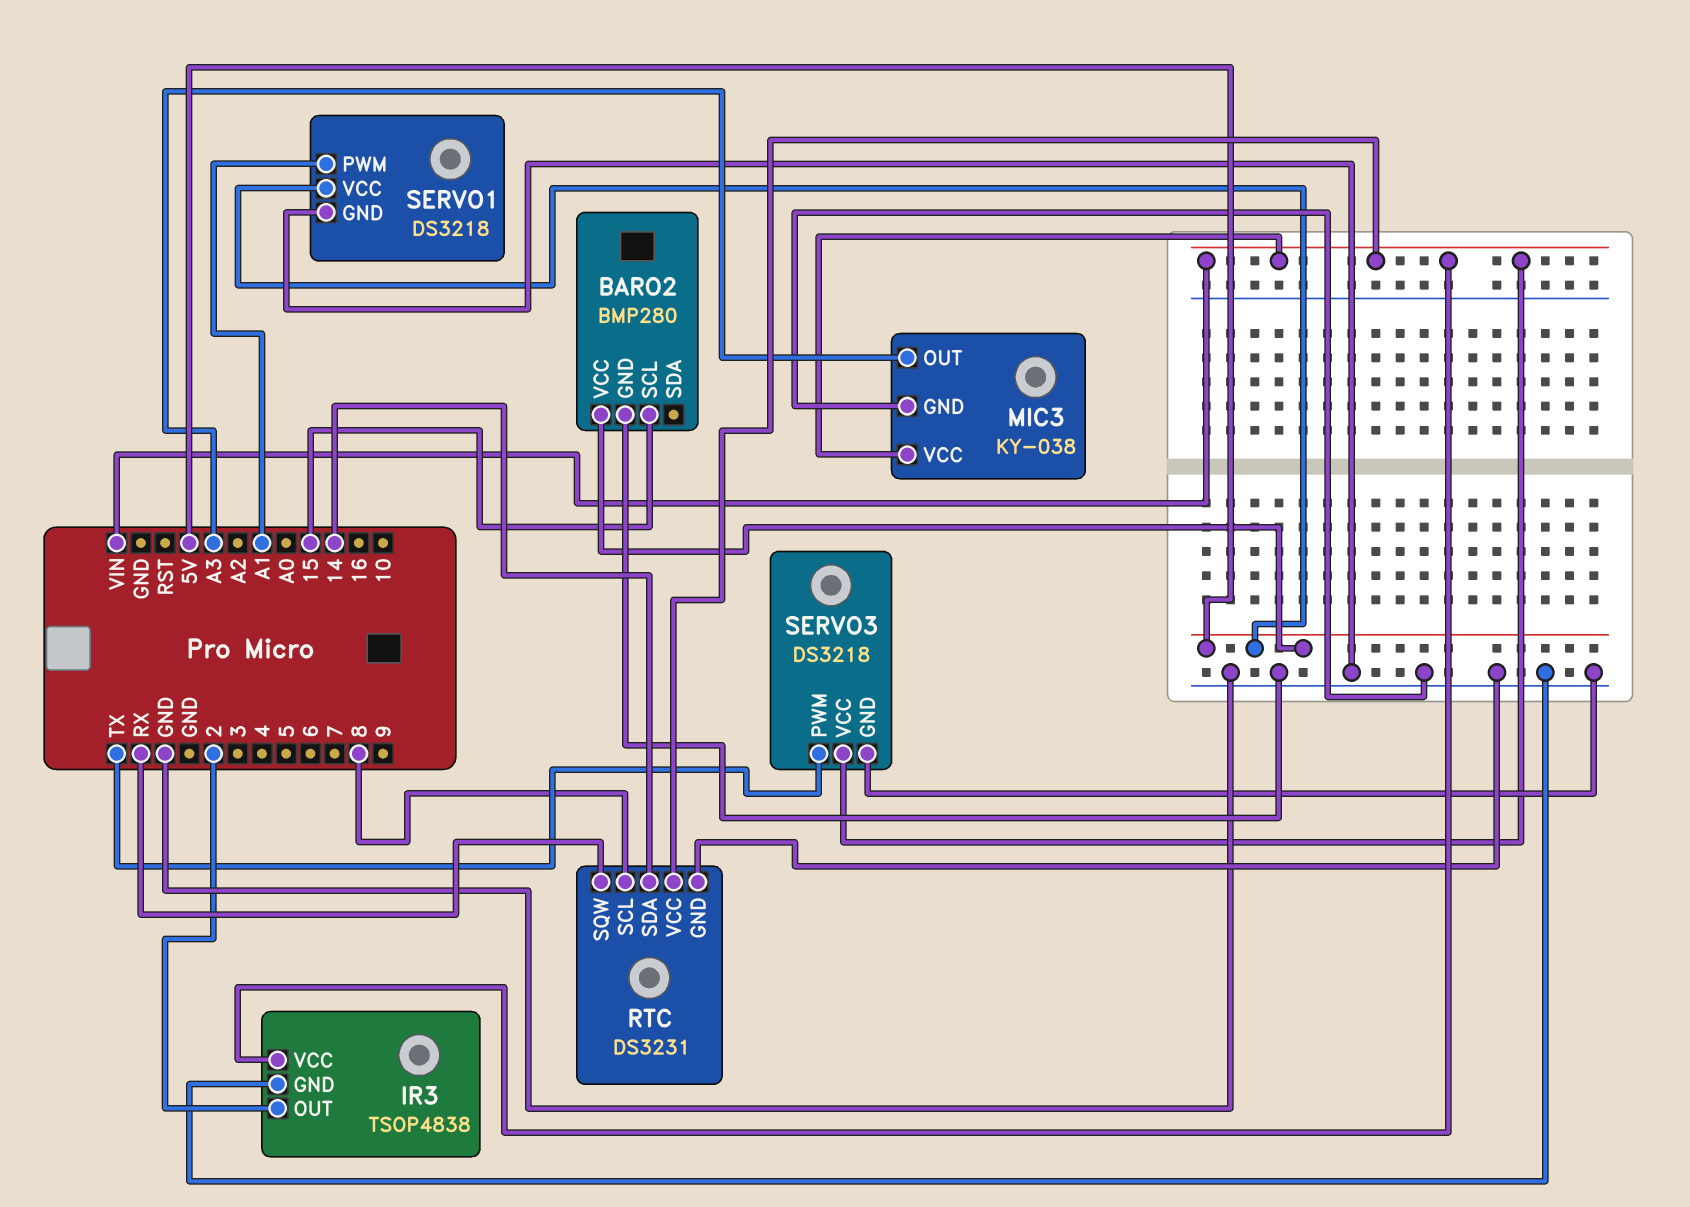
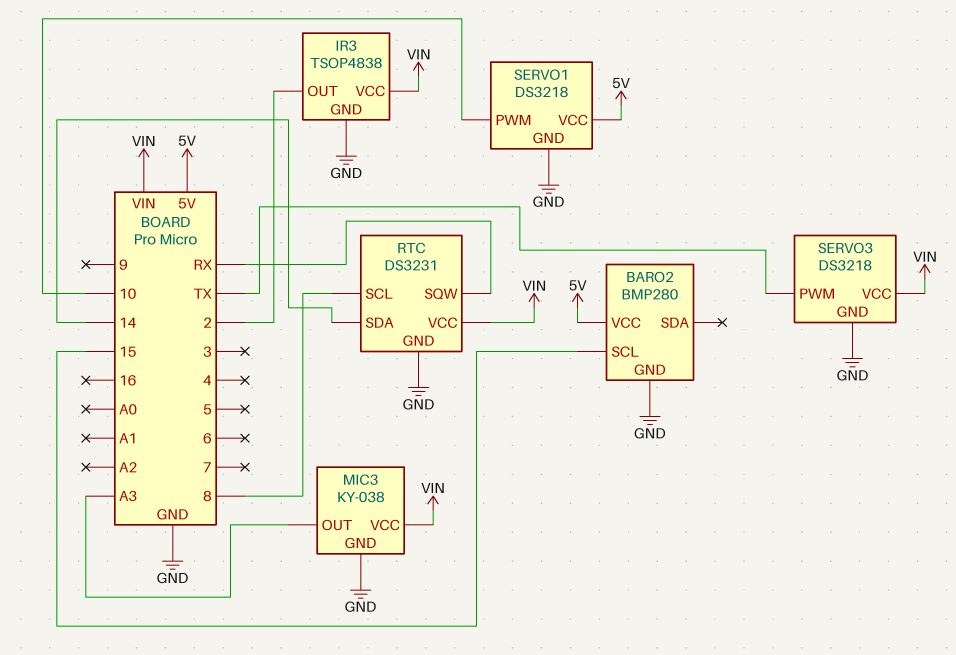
SERVO1 pin PWM: A1 -> 10

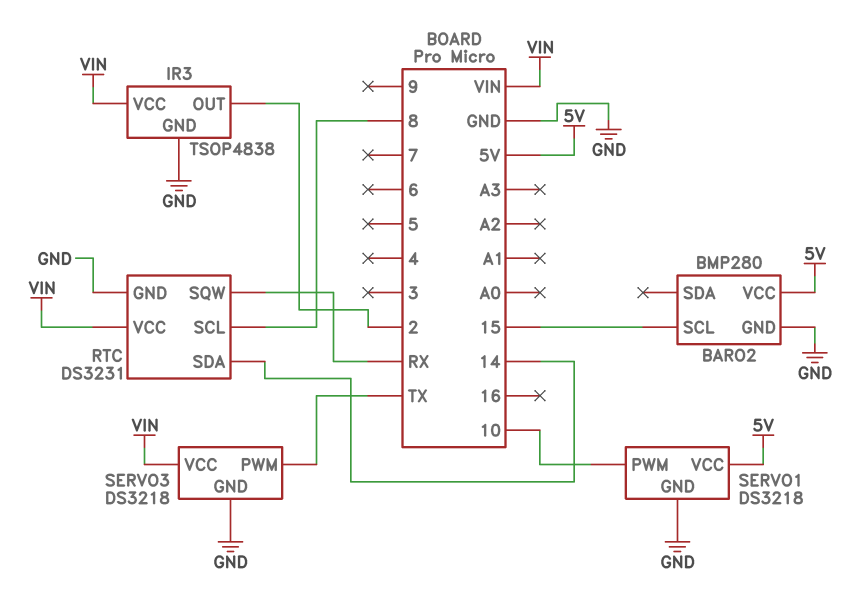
MIC3: KY-038 -> none
MIC3 pin GND: GND -> none
MIC3 pin OUT: A3 -> none
MIC3 pin VCC: VIN -> none

